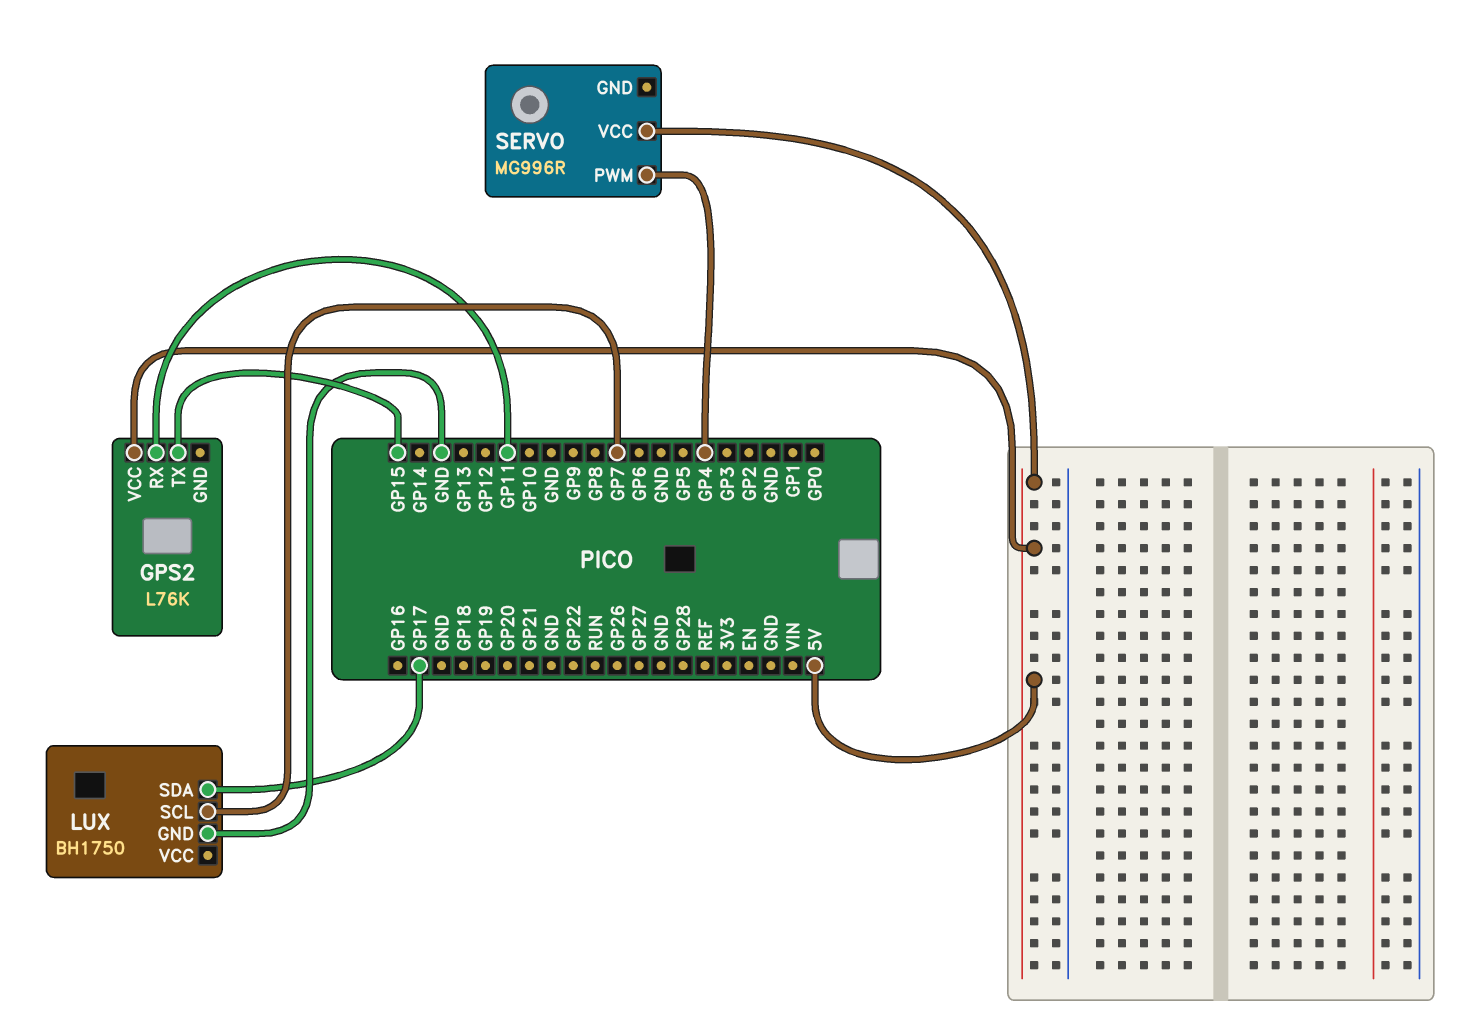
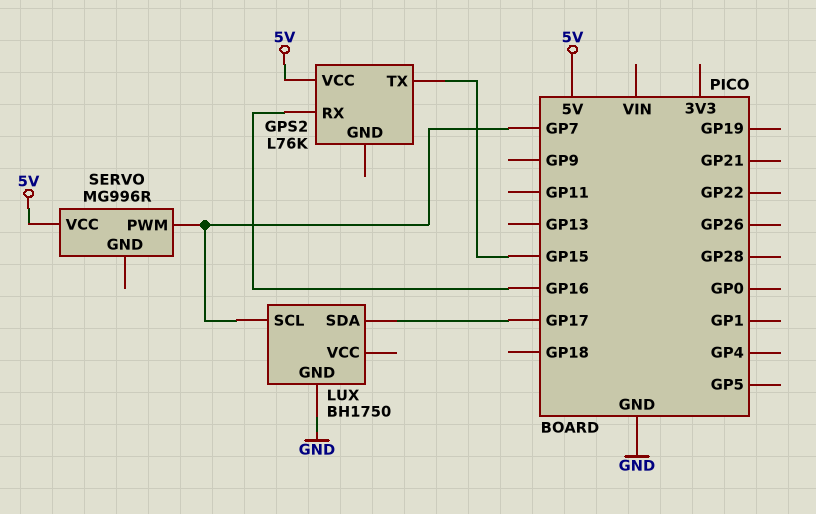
GPS2 pin RX: GP11 -> GP16
SERVO pin PWM: GP4 -> GP7

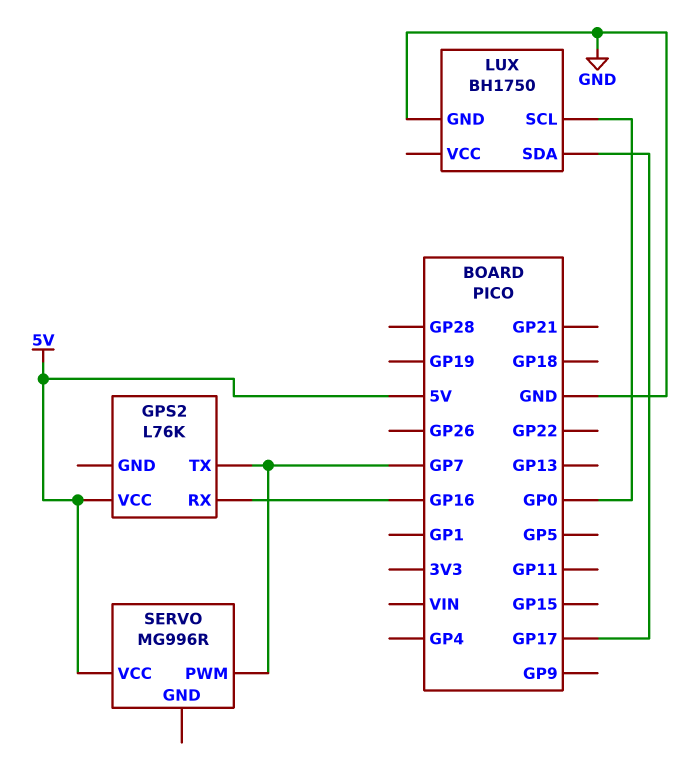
GPS2 pin TX: GP15 -> GP7
LUX pin SCL: GP7 -> GP0

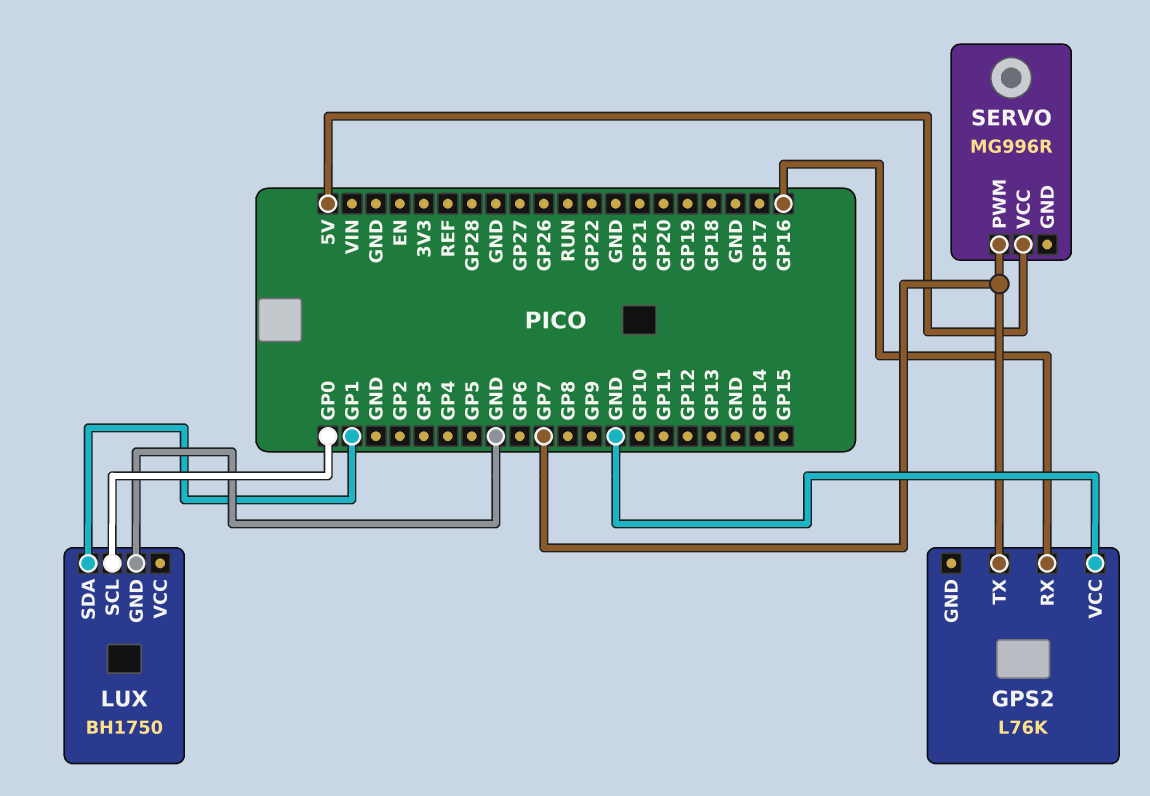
GPS2 pin VCC: 5V -> GND
LUX pin SDA: GP17 -> GP1

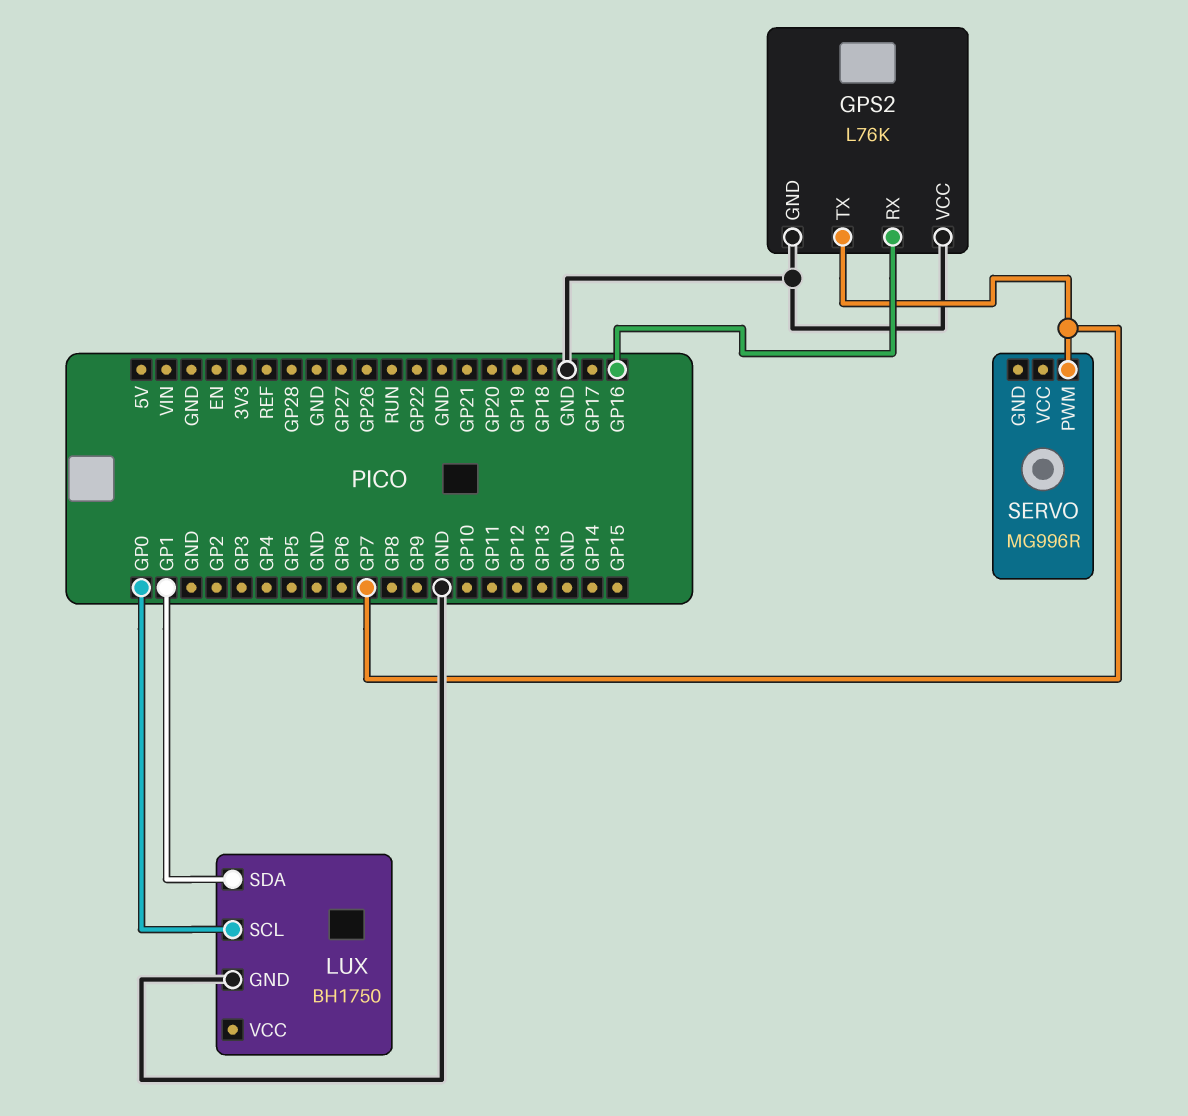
GPS2 pin GND: none -> GND
SERVO pin VCC: 5V -> none

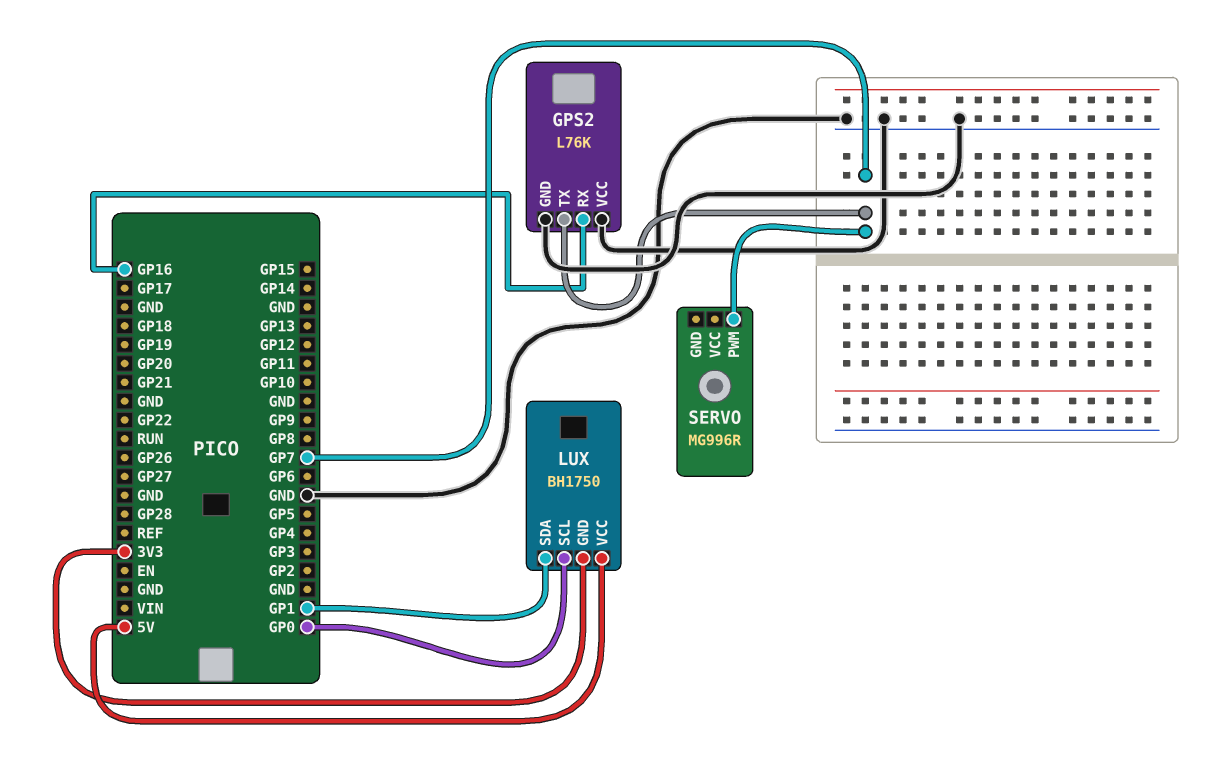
LUX pin GND: GND -> 3V3
LUX pin VCC: none -> 5V

